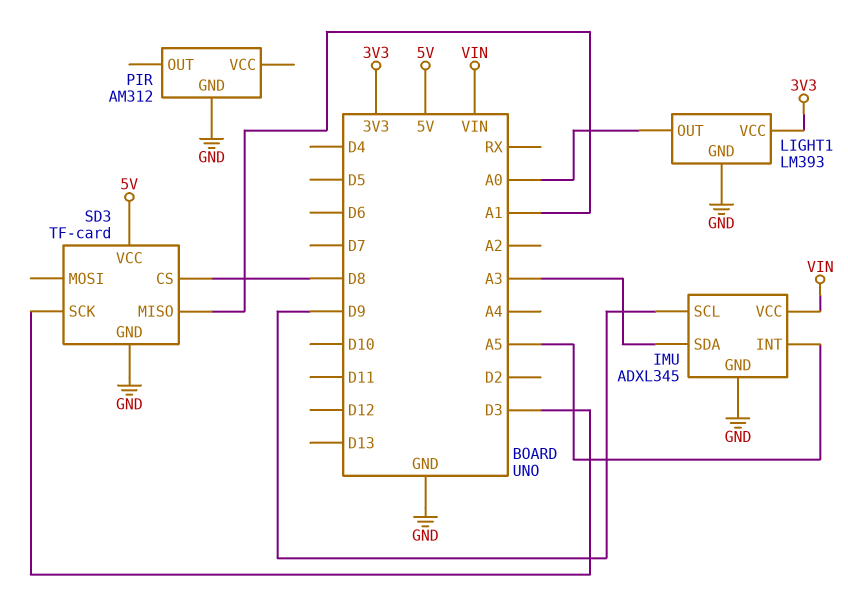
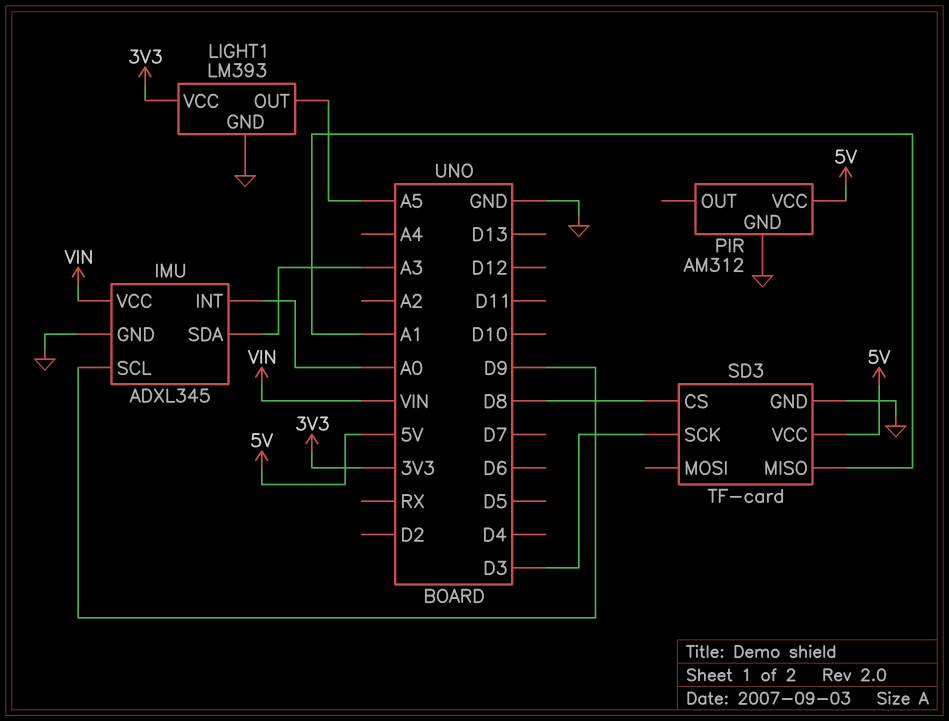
IMU pin INT: A5 -> A0
LIGHT1 pin OUT: A0 -> A5
PIR pin VCC: none -> 5V

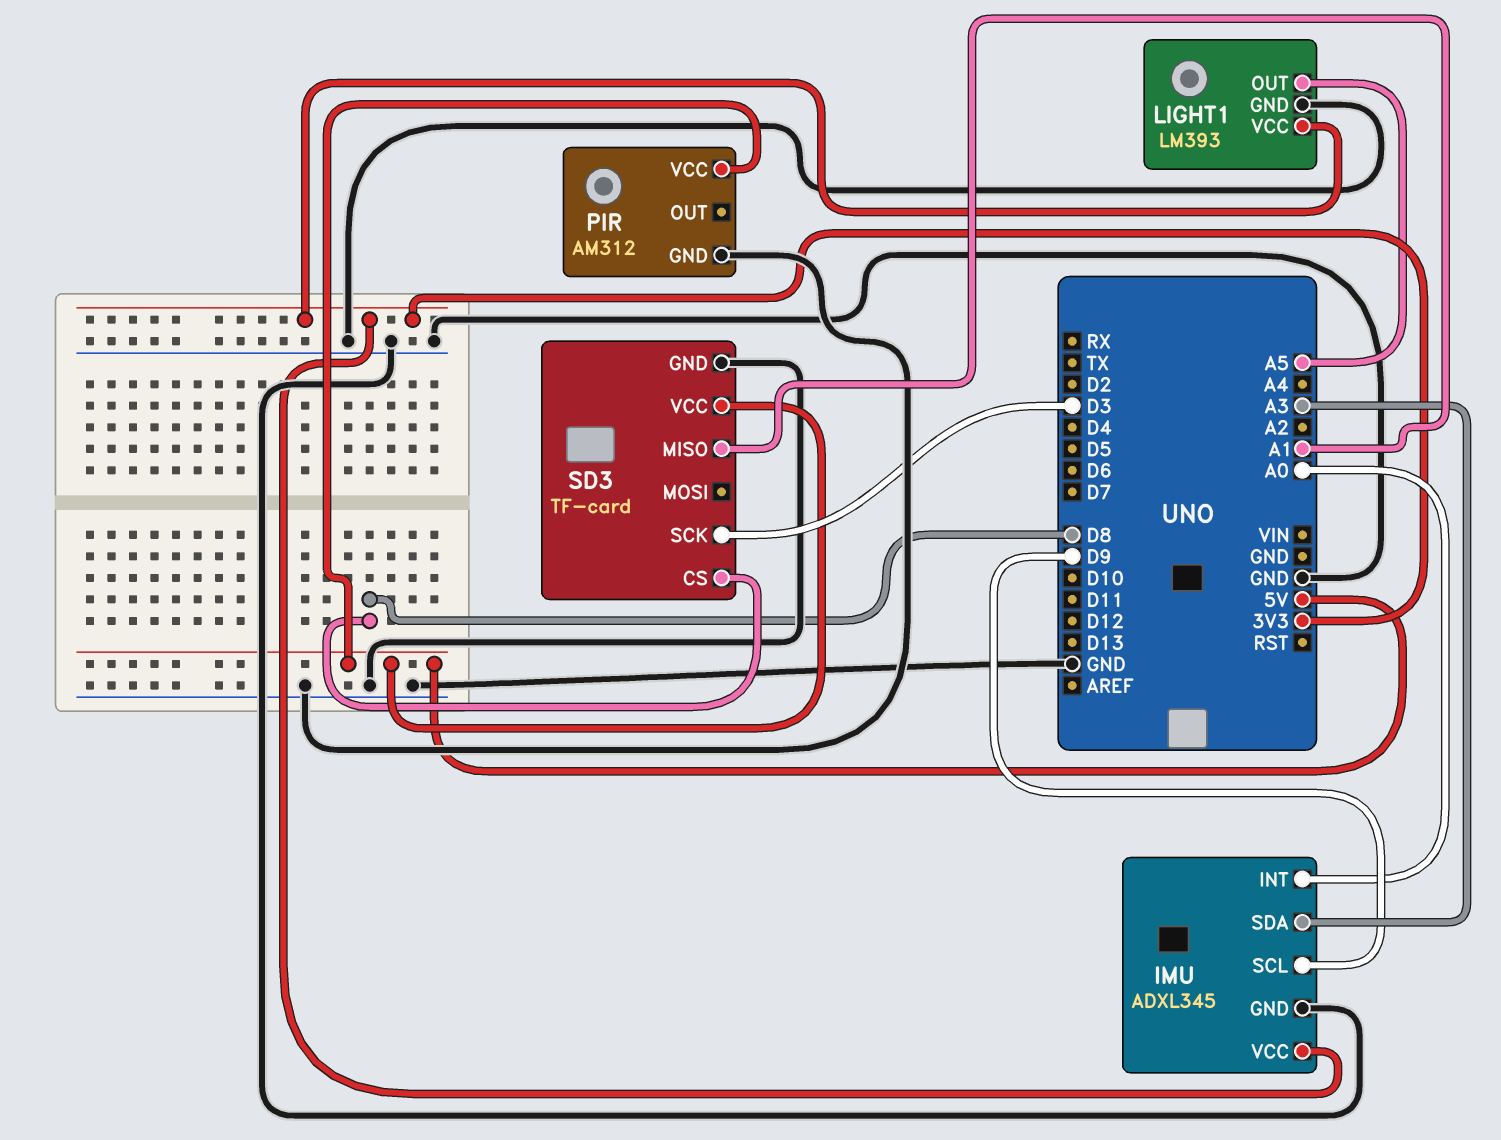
IMU pin VCC: VIN -> 3V3

